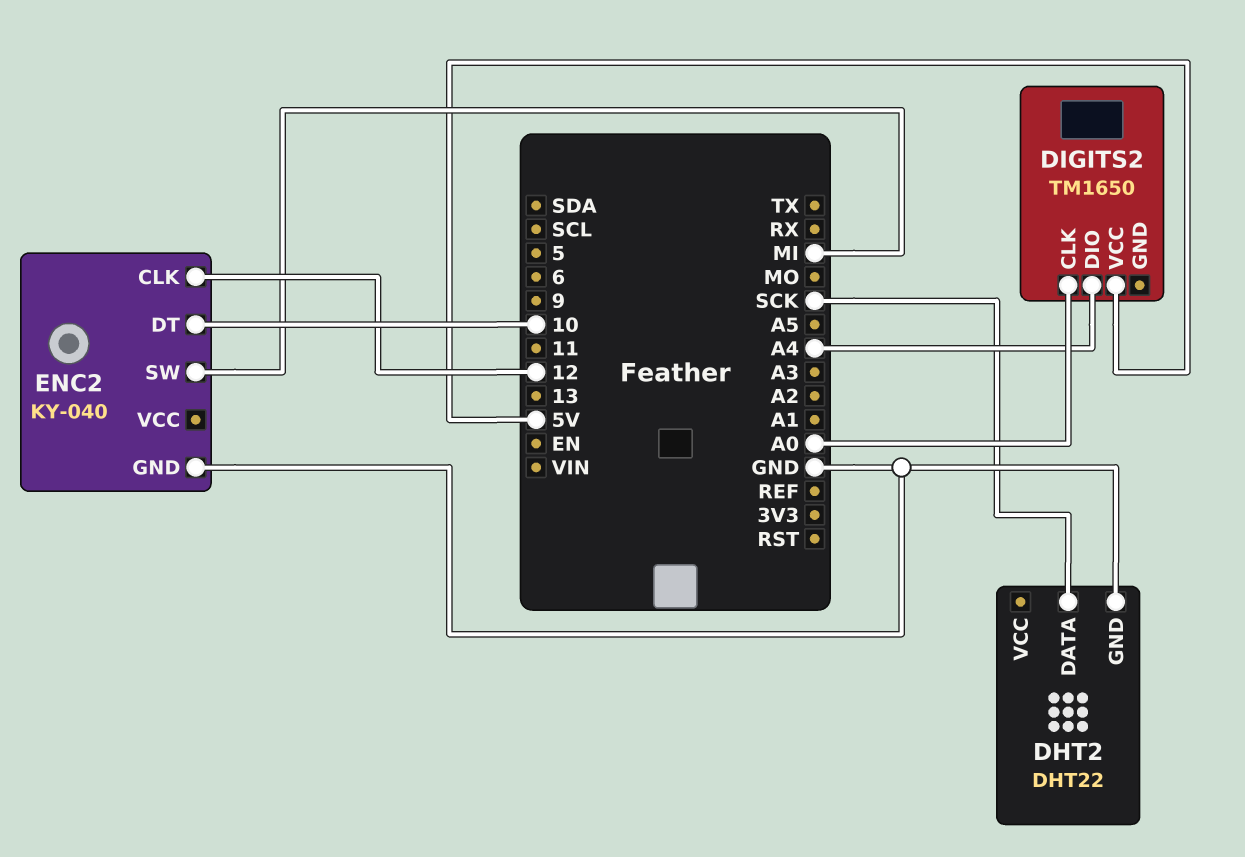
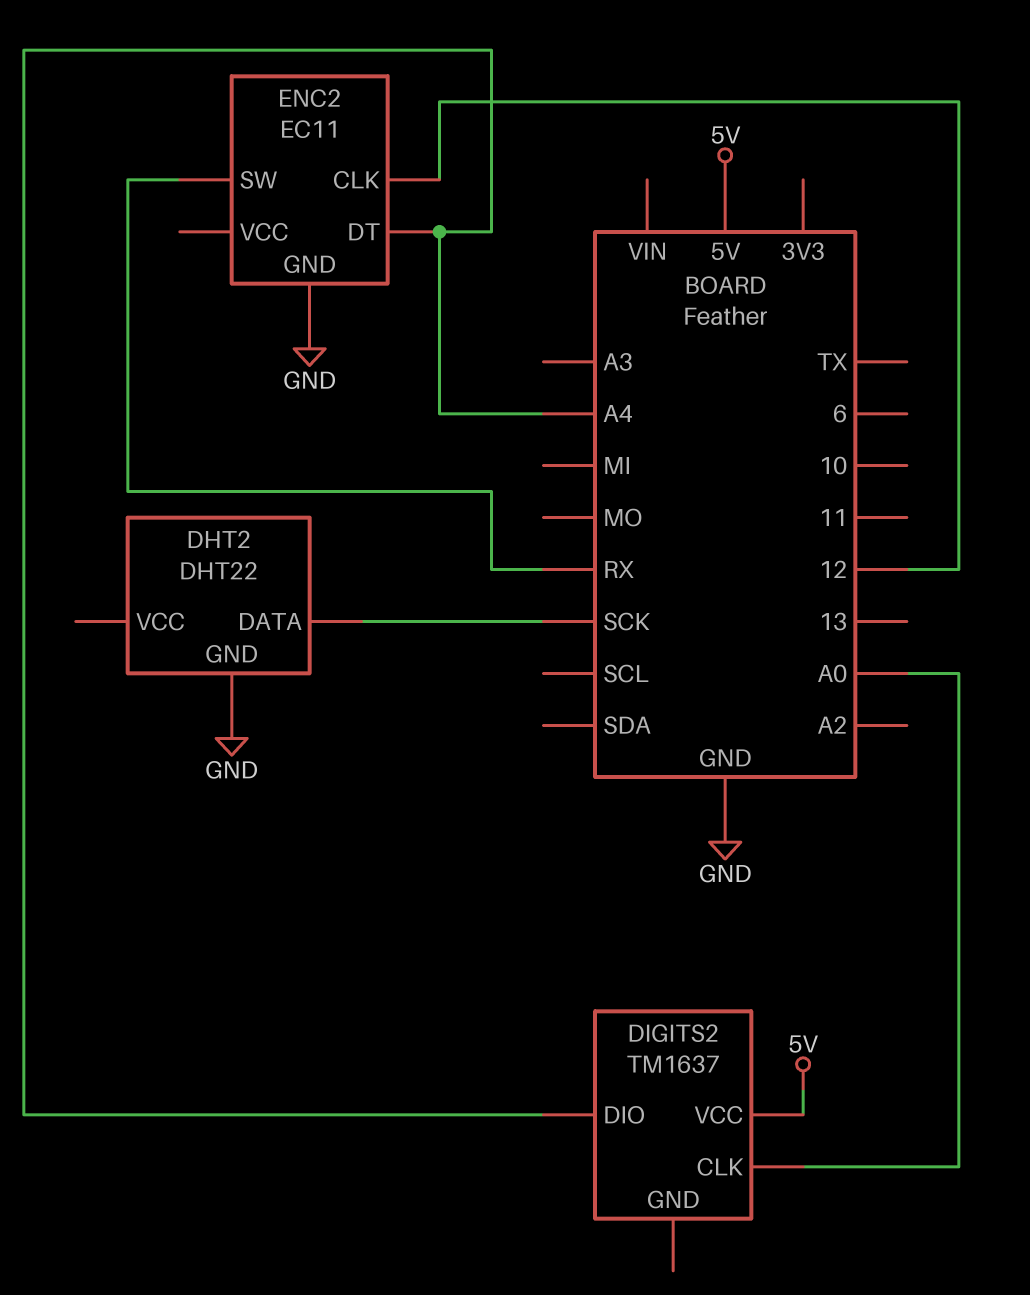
DIGITS2: TM1650 -> TM1637
ENC2: KY-040 -> EC11
ENC2 pin DT: 10 -> A4
ENC2 pin SW: MI -> RX

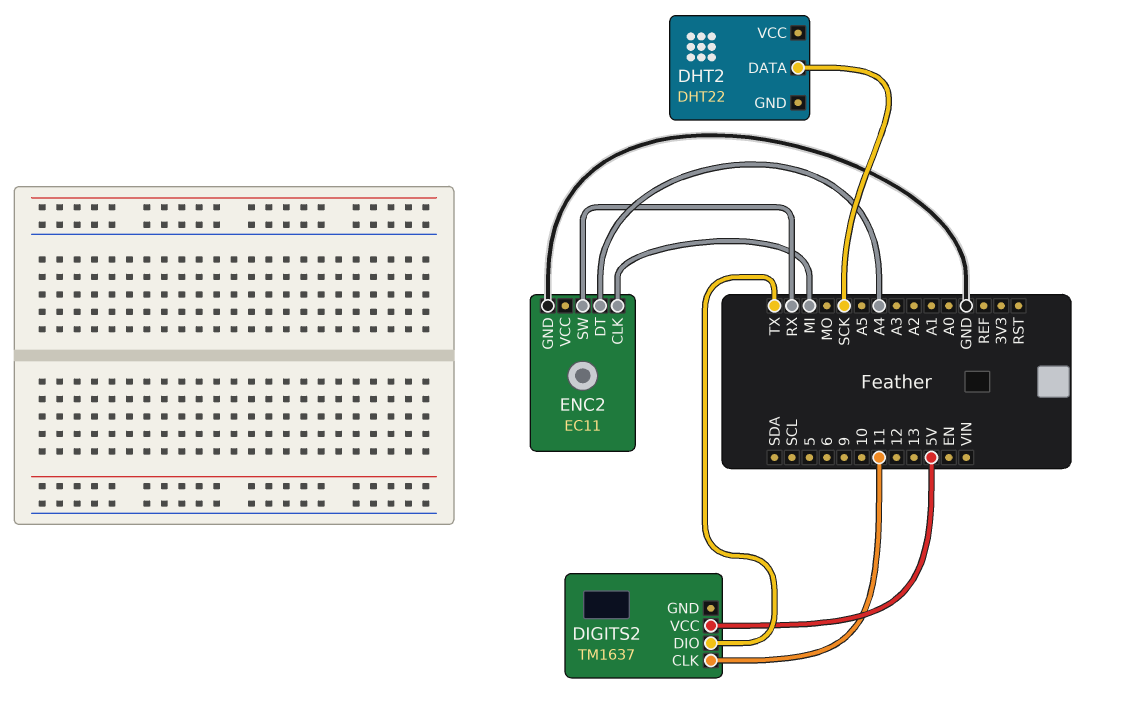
DHT2 pin GND: GND -> none
DIGITS2 pin CLK: A0 -> 11
DIGITS2 pin DIO: A4 -> TX
ENC2 pin CLK: 12 -> MI

